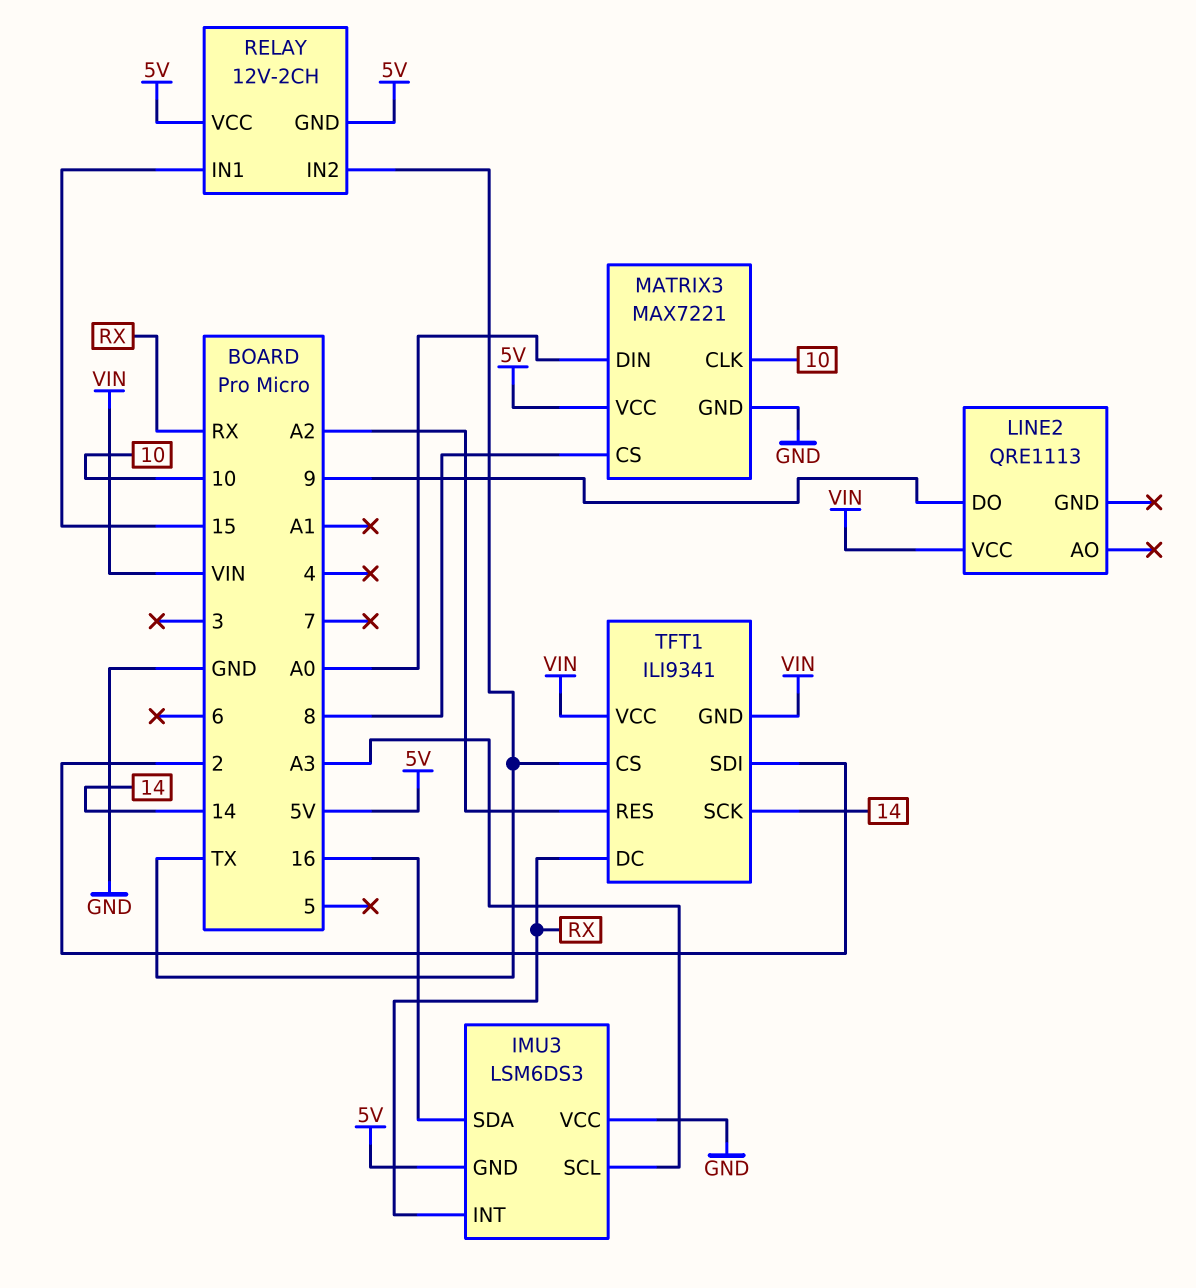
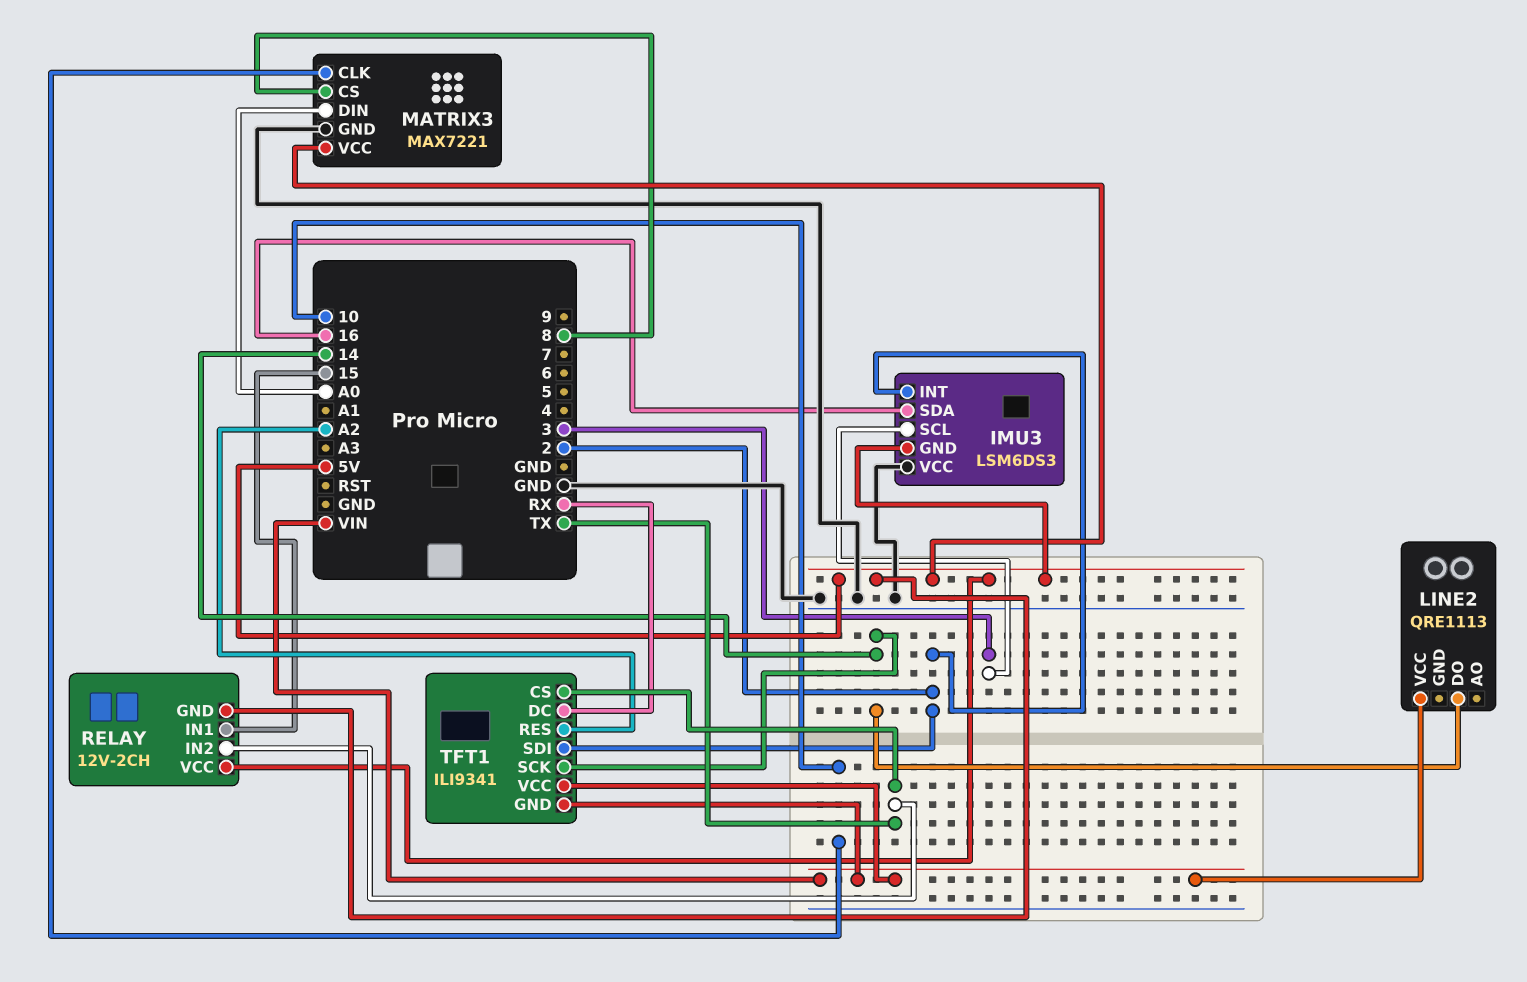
IMU3 pin INT: RX -> 2
IMU3 pin SCL: A3 -> 3
LINE2 pin DO: 9 -> 14

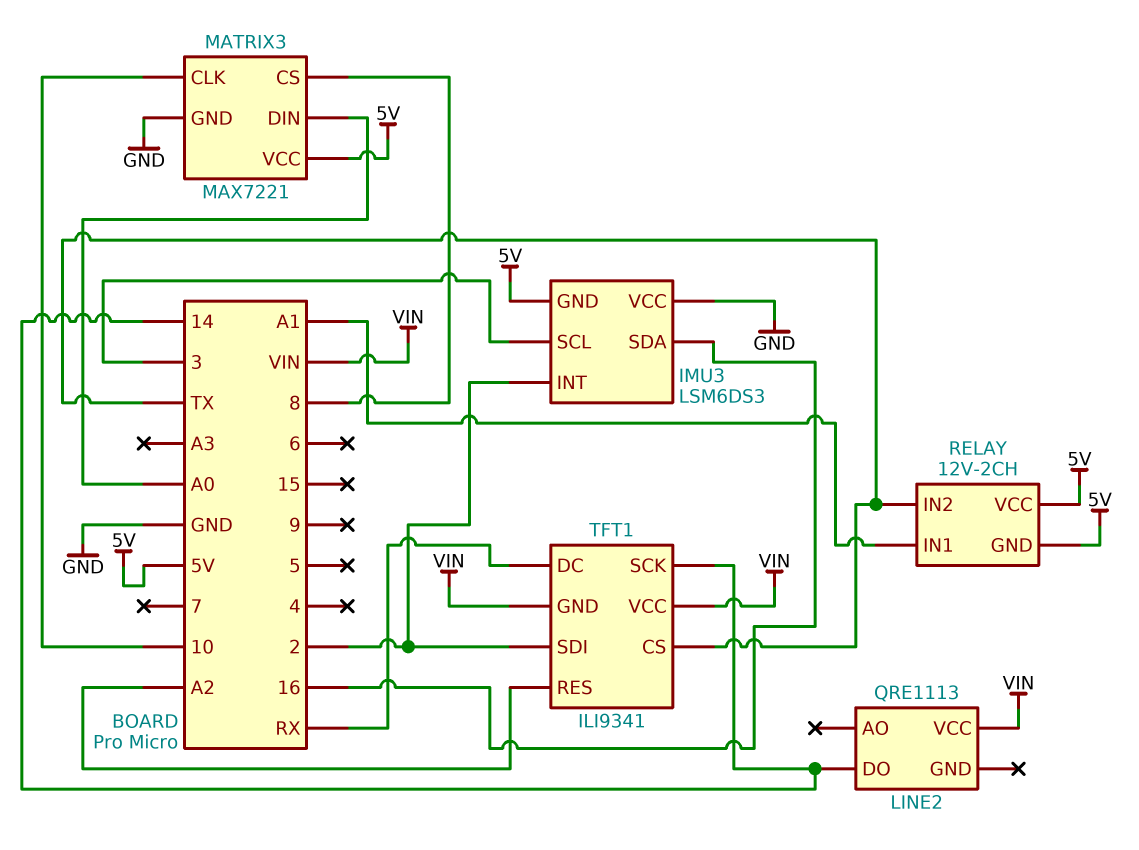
RELAY pin IN1: 15 -> A1

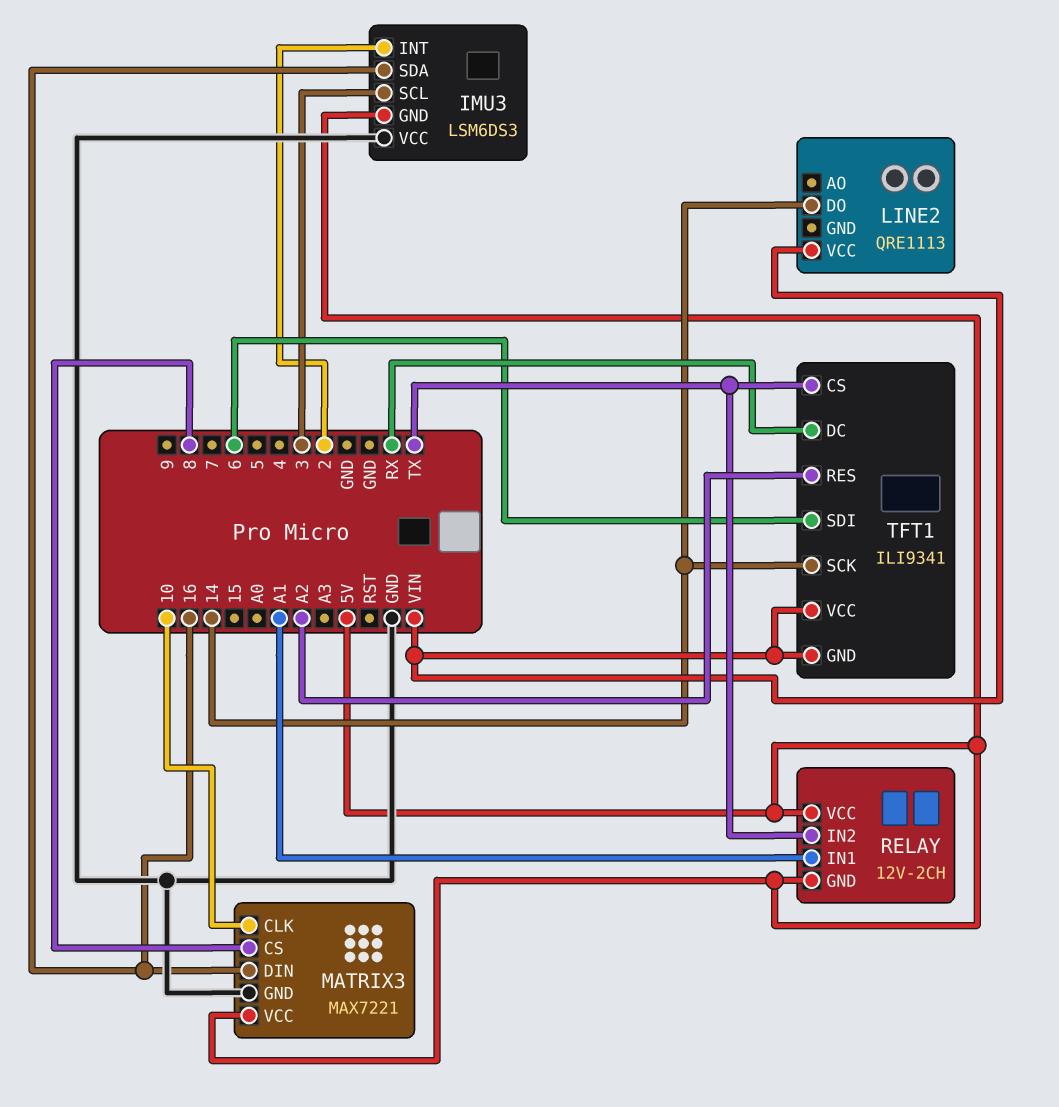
MATRIX3 pin DIN: A0 -> 16
TFT1 pin SDI: 2 -> 6

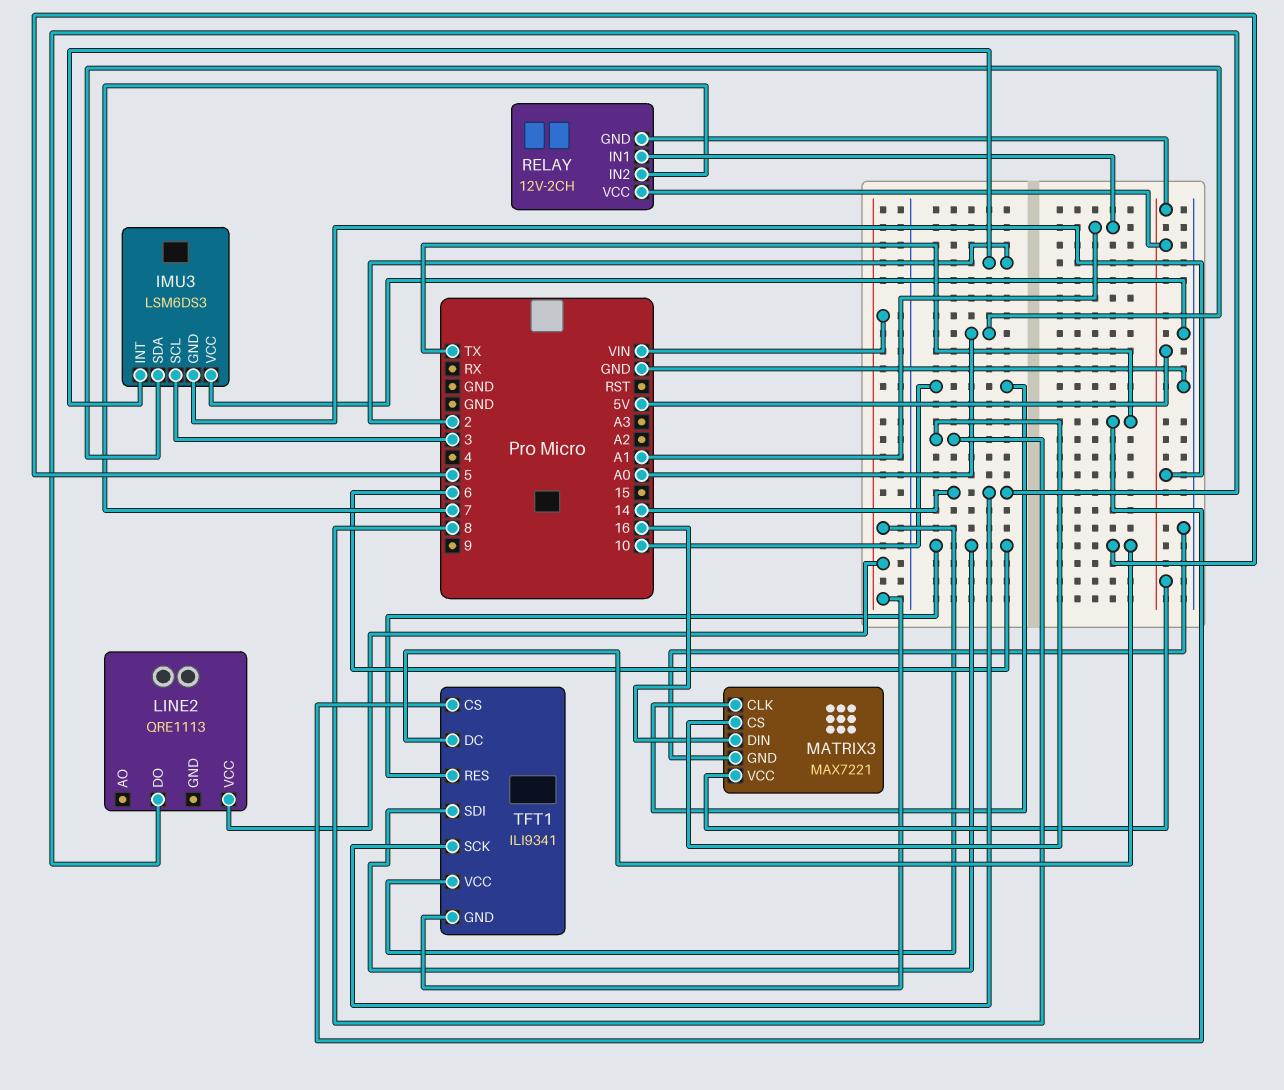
IMU3 pin SDA: 16 -> A0
RELAY pin IN2: TX -> 7
TFT1 pin DC: RX -> 5
TFT1 pin RES: A2 -> 6

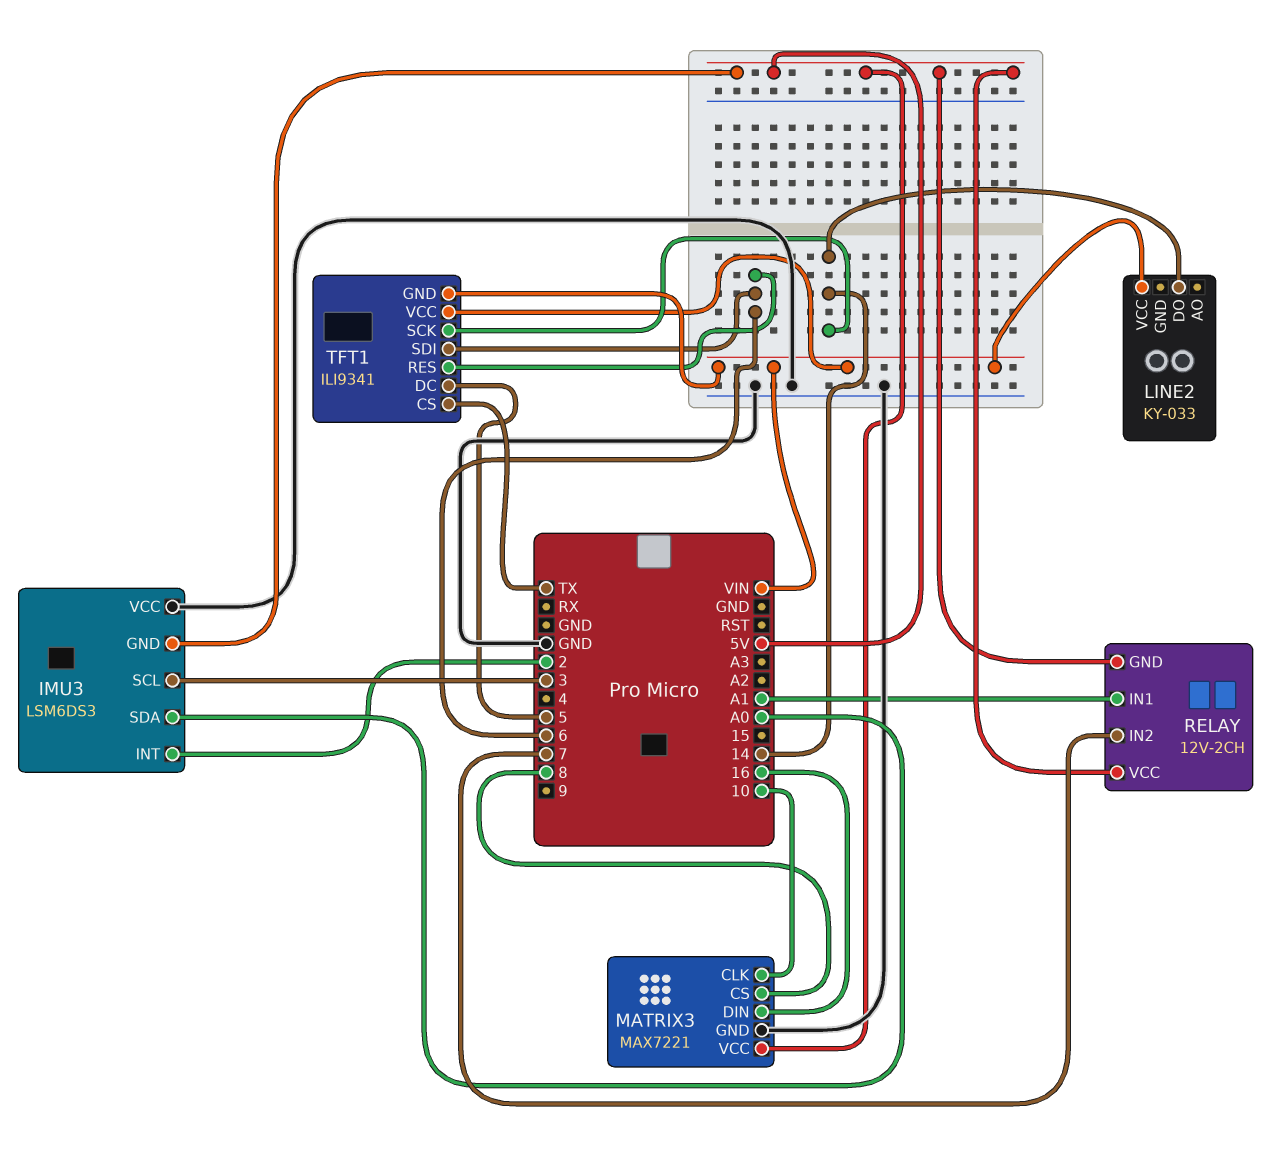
LINE2: QRE1113 -> KY-033

